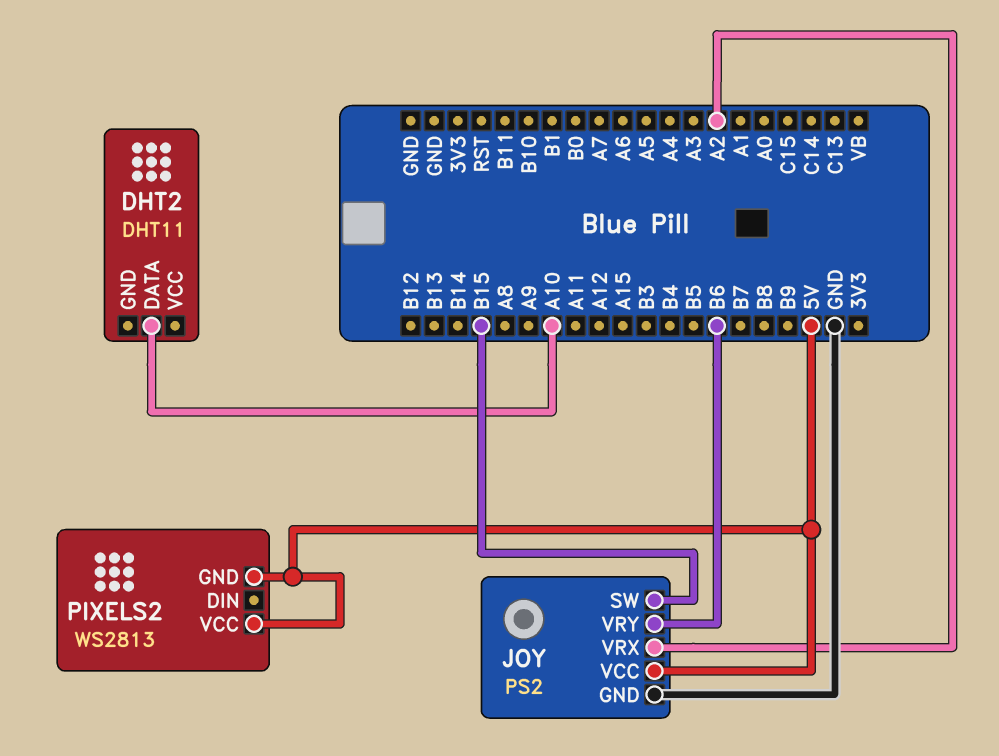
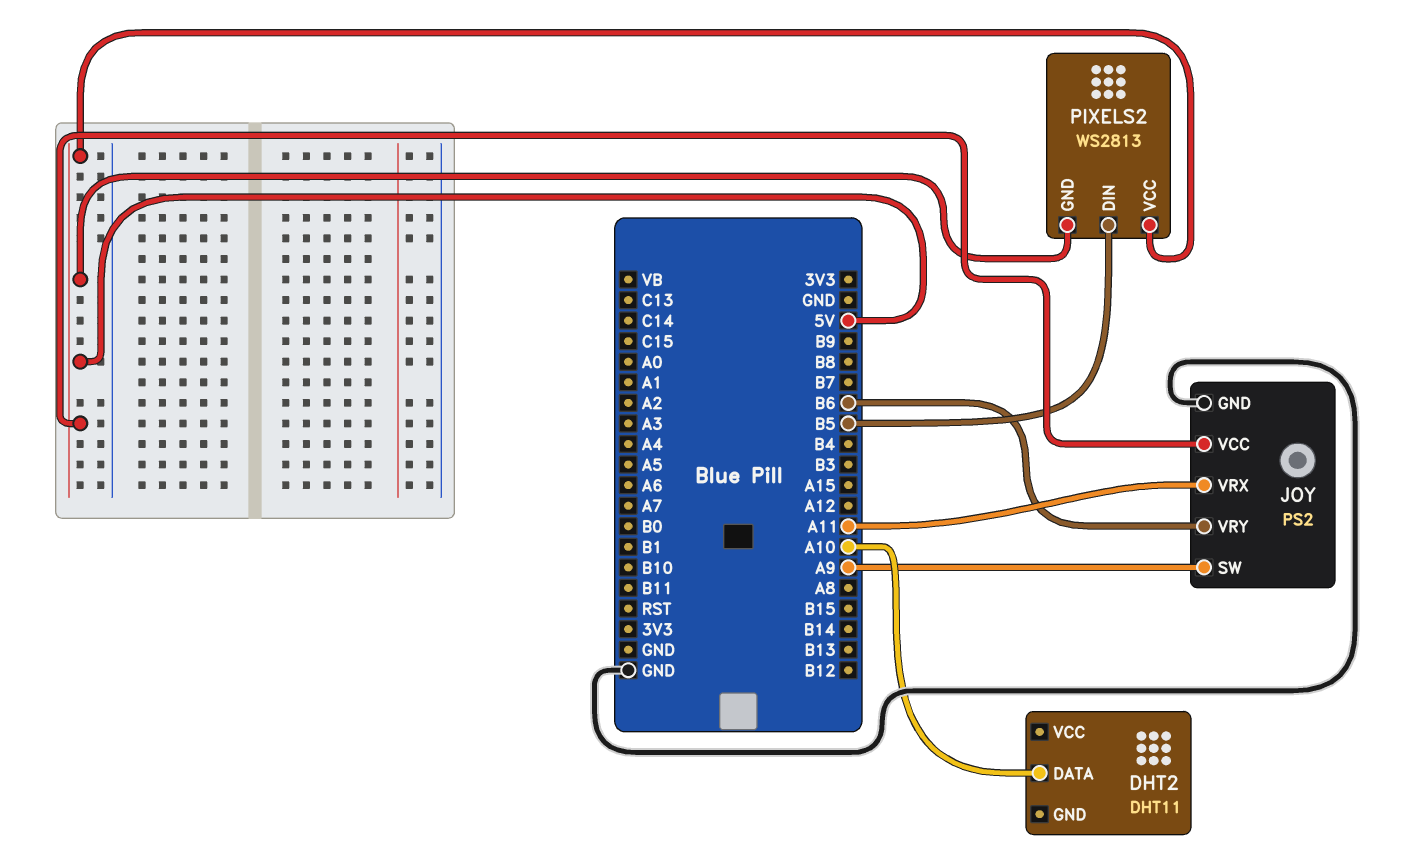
JOY pin SW: B15 -> A9
JOY pin VRX: A2 -> A11
PIXELS2 pin DIN: none -> B5

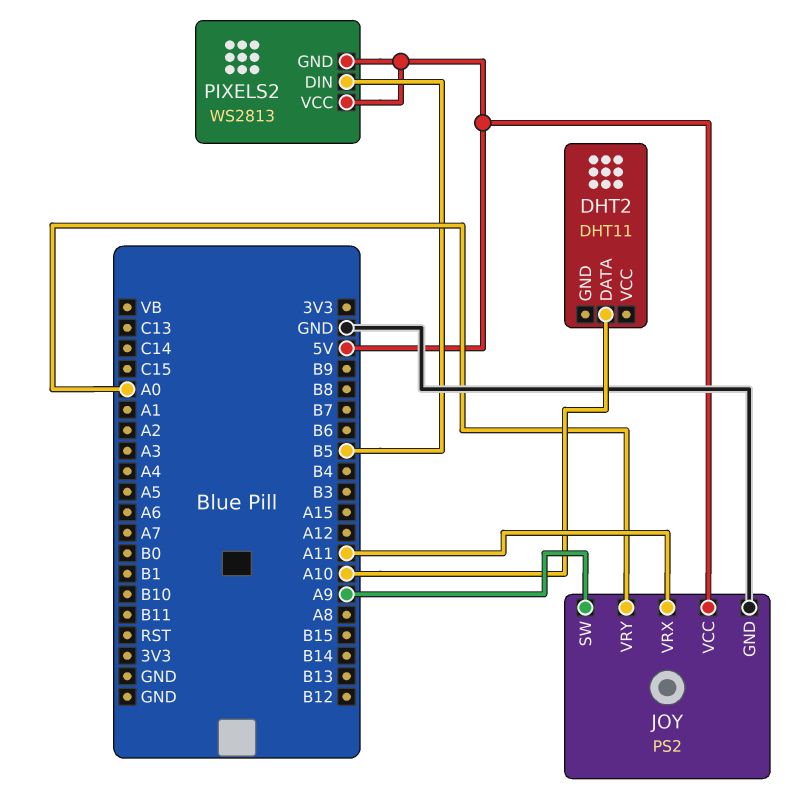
JOY pin VRY: B6 -> A0

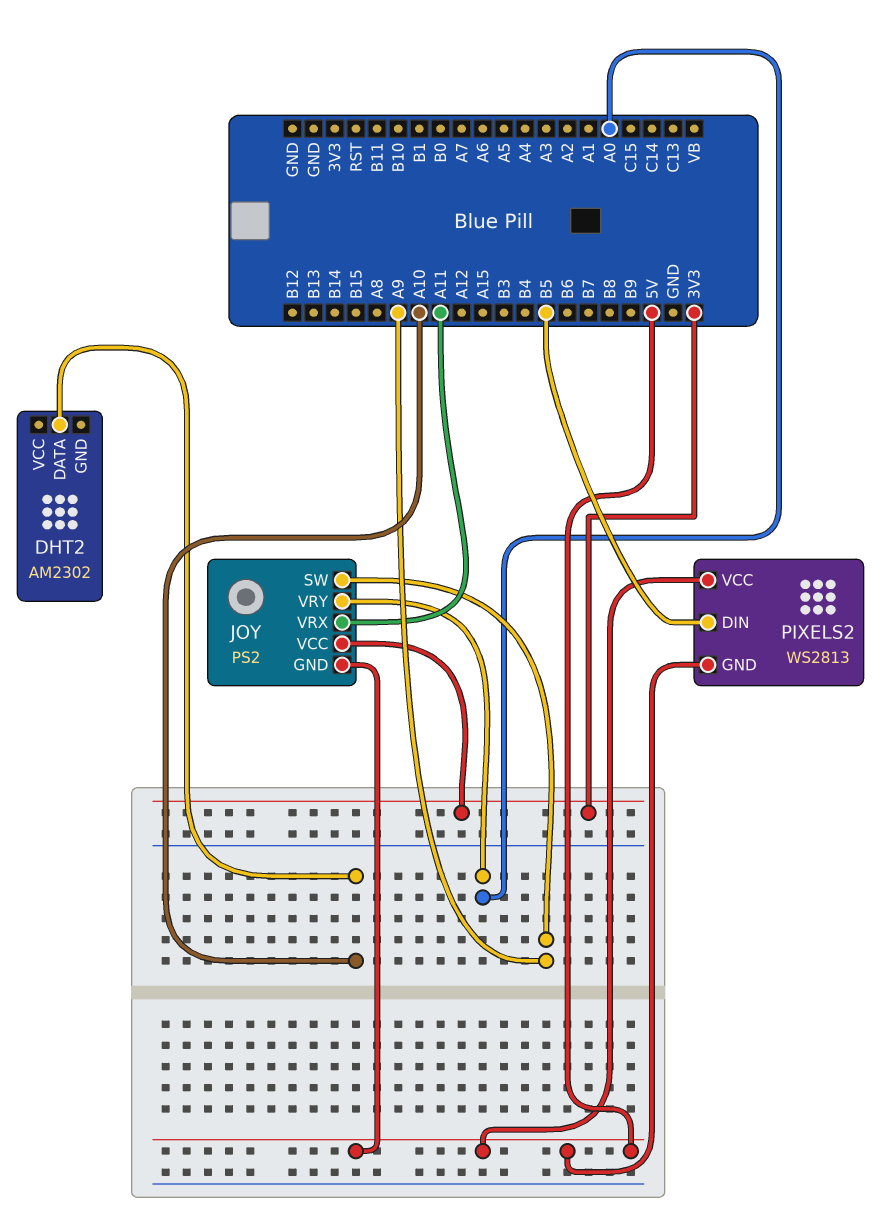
DHT2: DHT11 -> AM2302
JOY pin GND: GND -> 5V
JOY pin VCC: 5V -> 3V3

